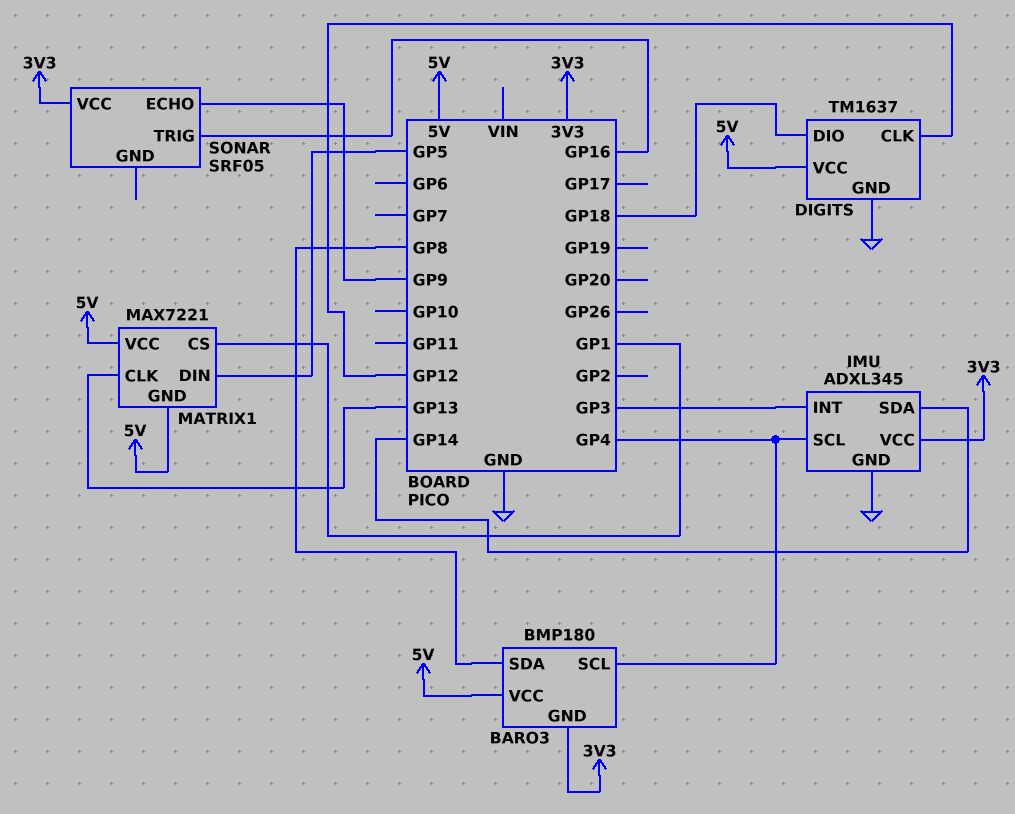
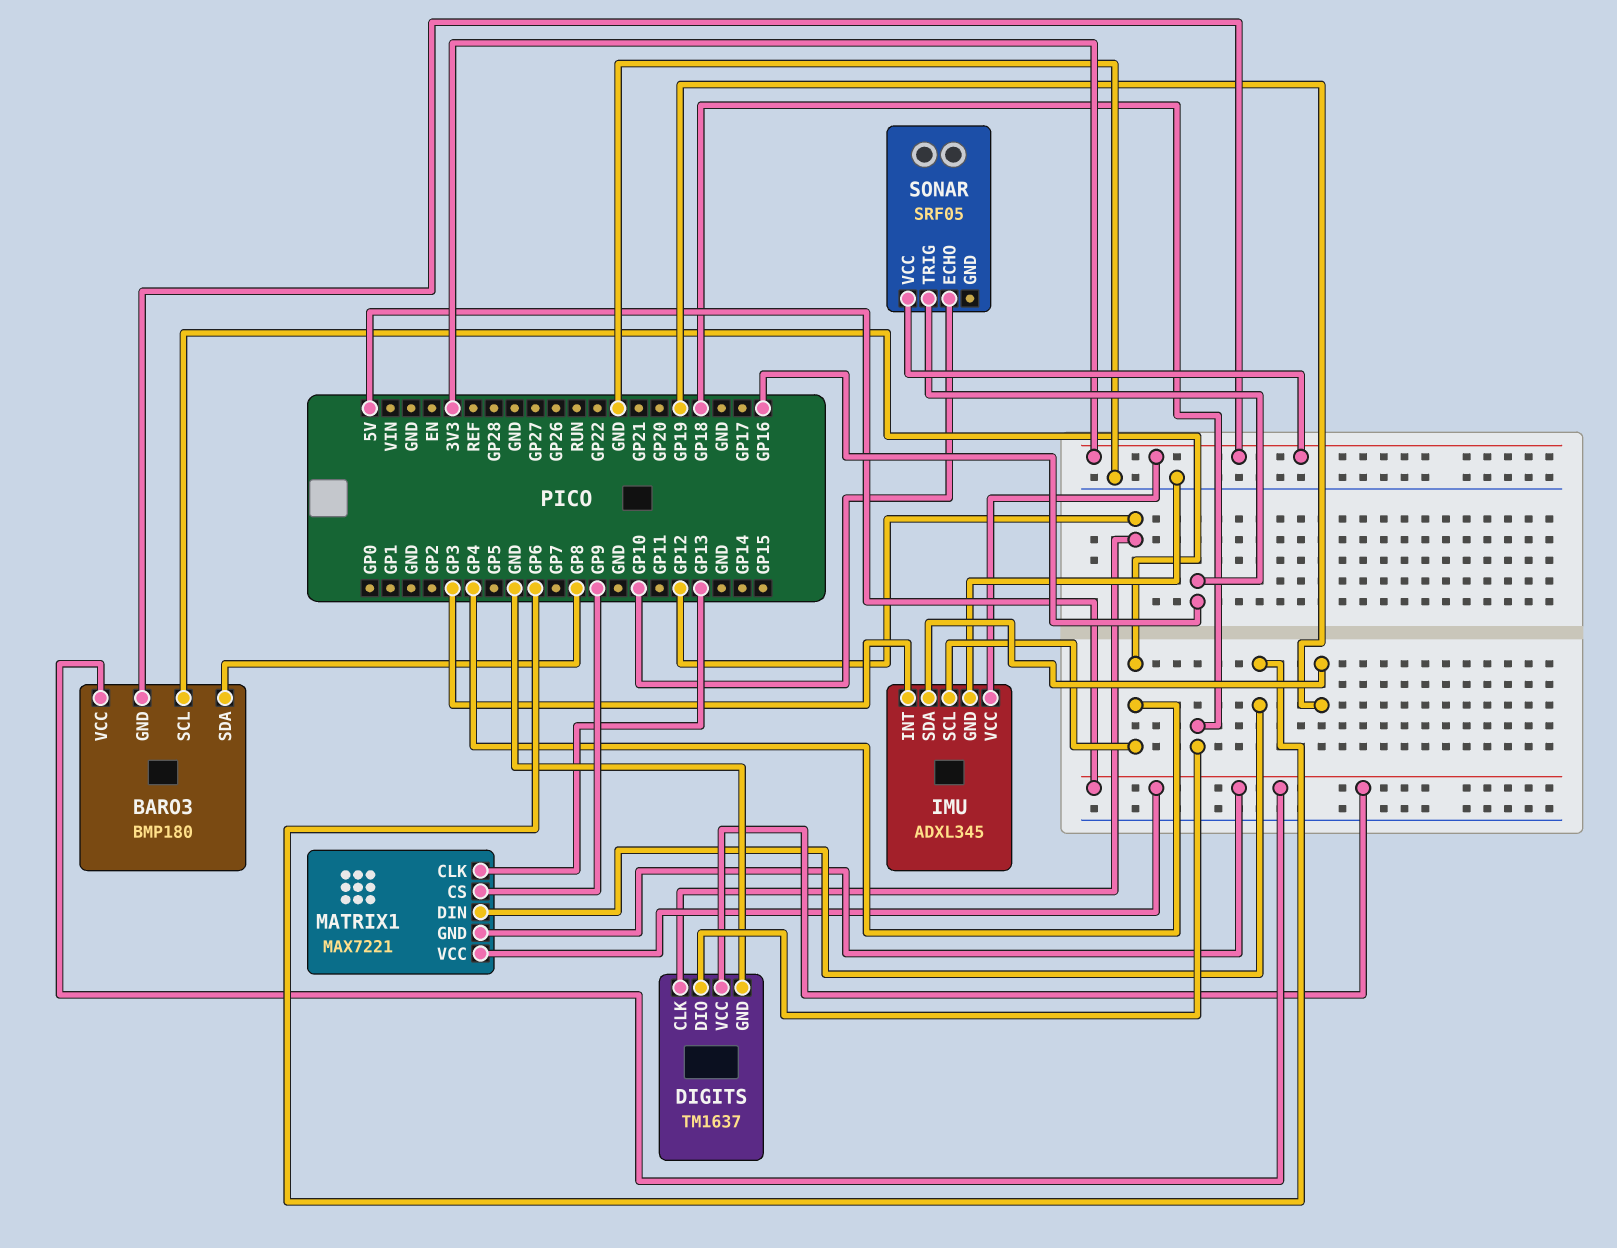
IMU pin SDA: GP14 -> GP19
MATRIX1 pin CS: GP1 -> GP9
MATRIX1 pin DIN: GP5 -> GP6
SONAR pin ECHO: GP9 -> GP10

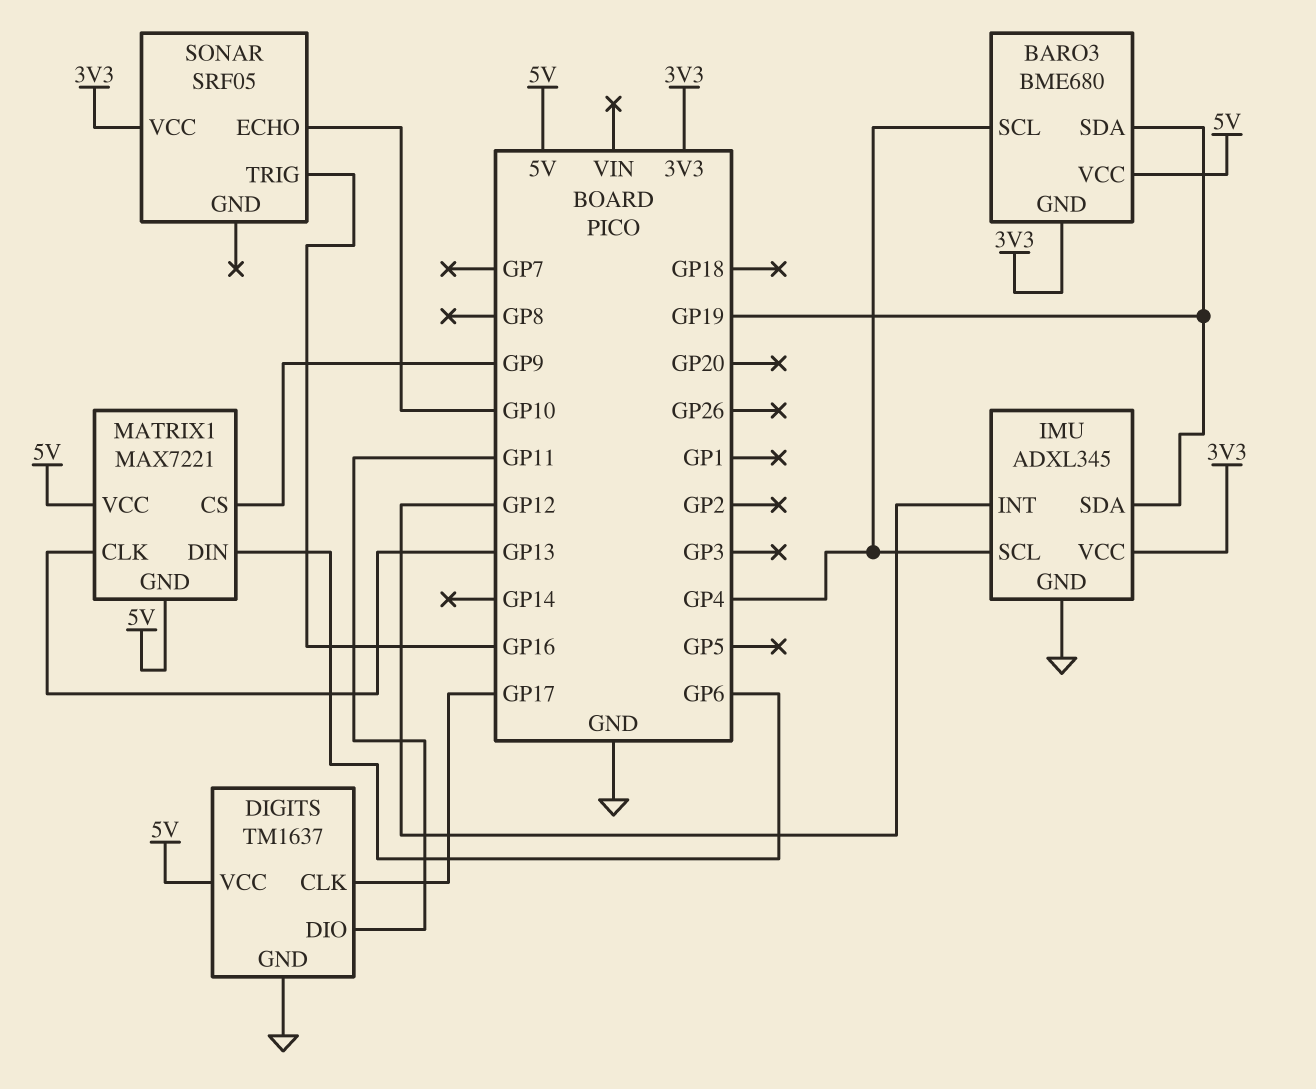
BARO3: BMP180 -> BME680
BARO3 pin SDA: GP8 -> GP19
DIGITS pin CLK: GP12 -> GP17
DIGITS pin DIO: GP18 -> GP11
IMU pin INT: GP3 -> GP12

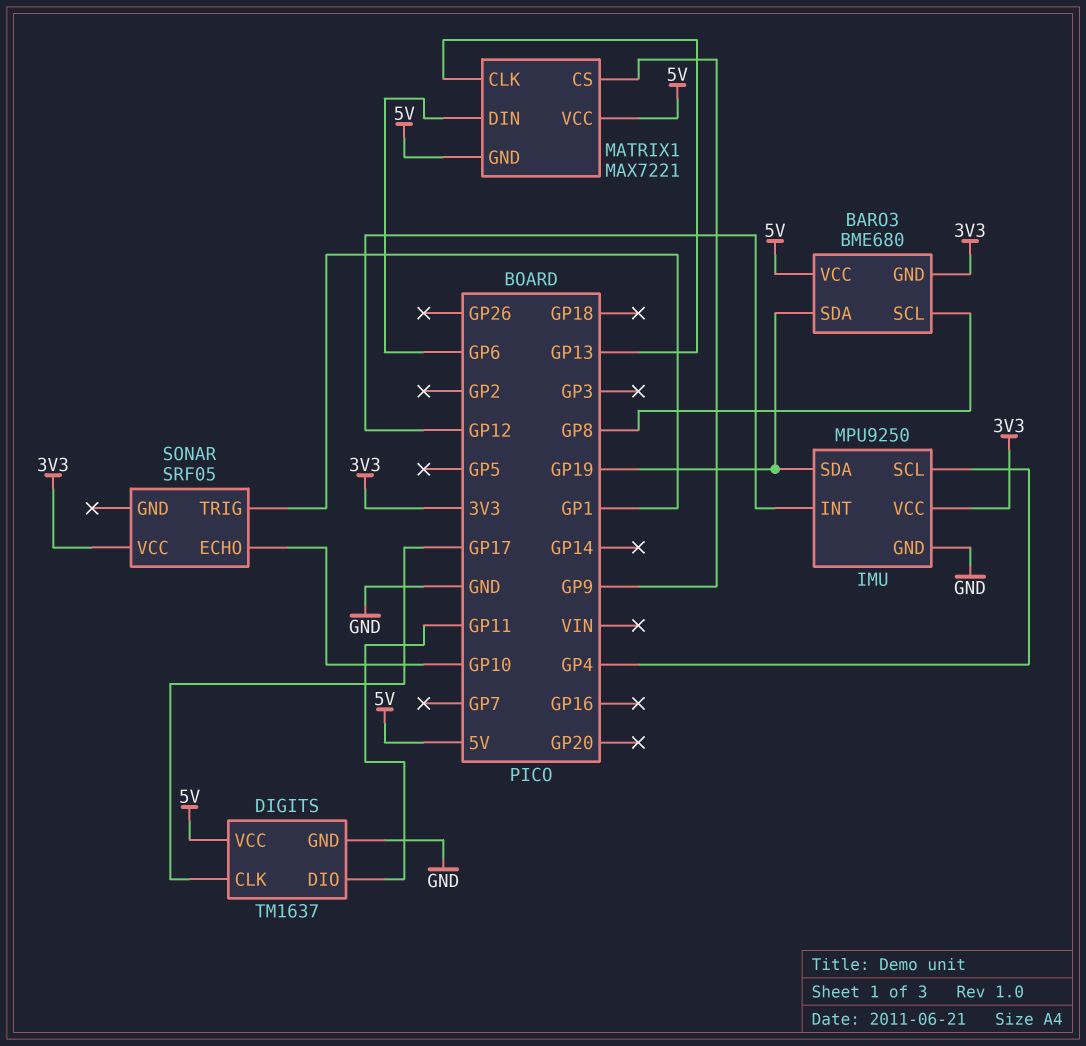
BARO3 pin SCL: GP4 -> GP8
IMU: ADXL345 -> MPU9250
SONAR pin TRIG: GP16 -> GP1

